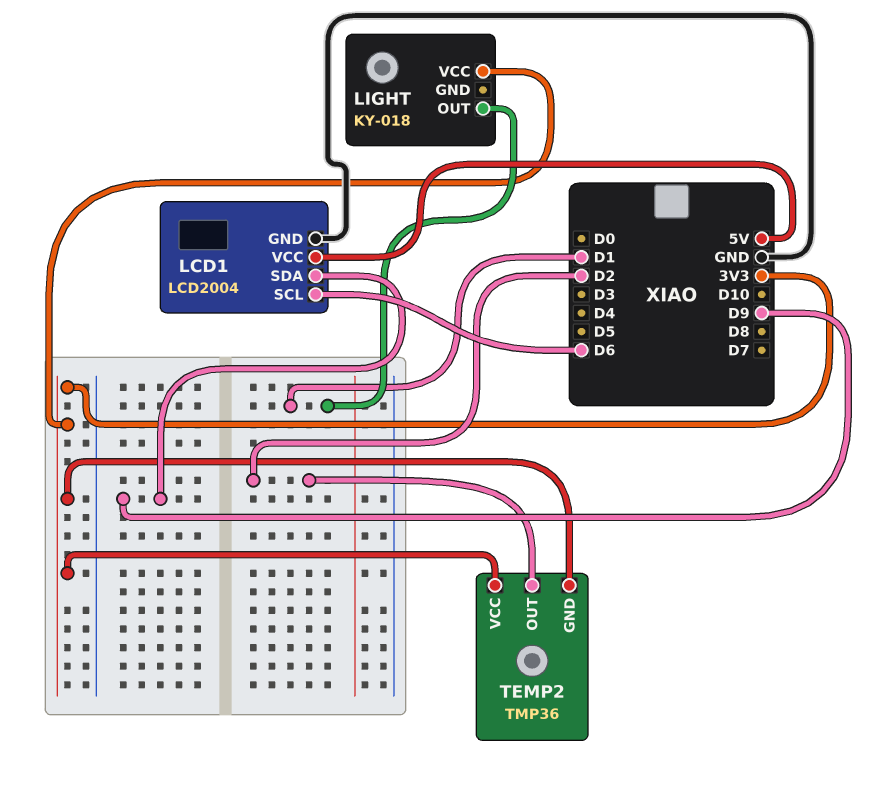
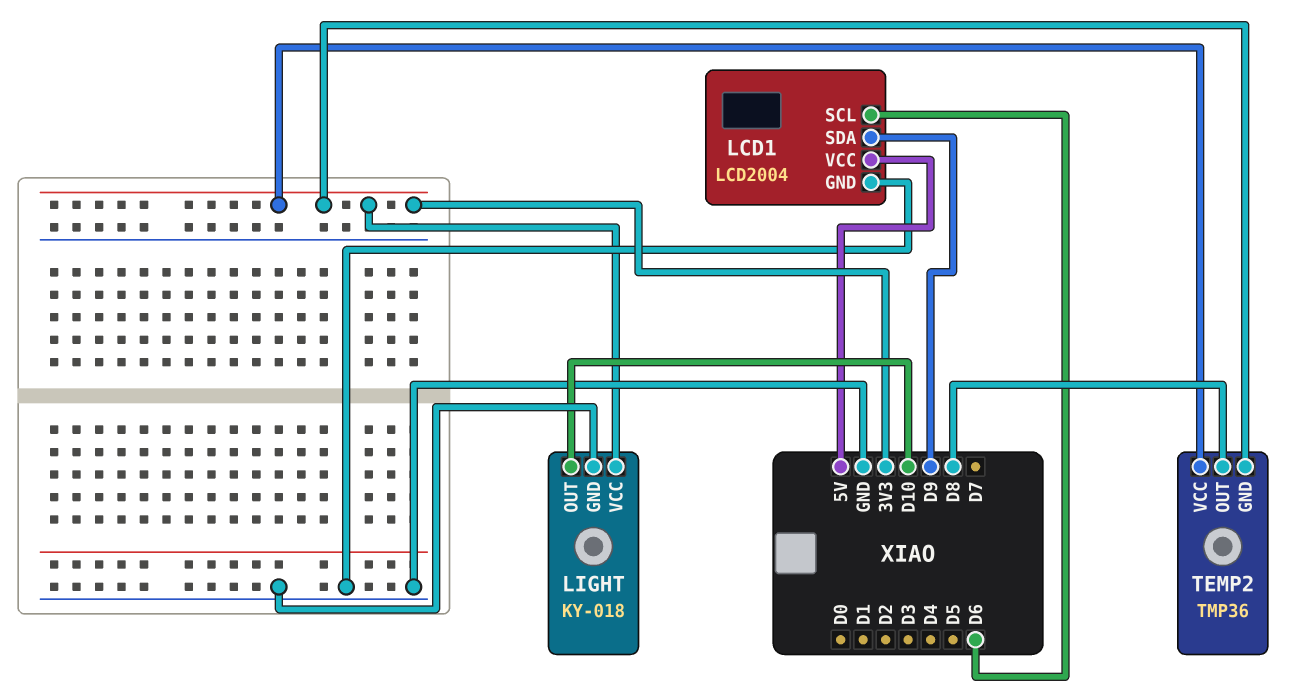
LIGHT pin GND: none -> GND
LIGHT pin OUT: D1 -> D10
TEMP2 pin OUT: D2 -> D8

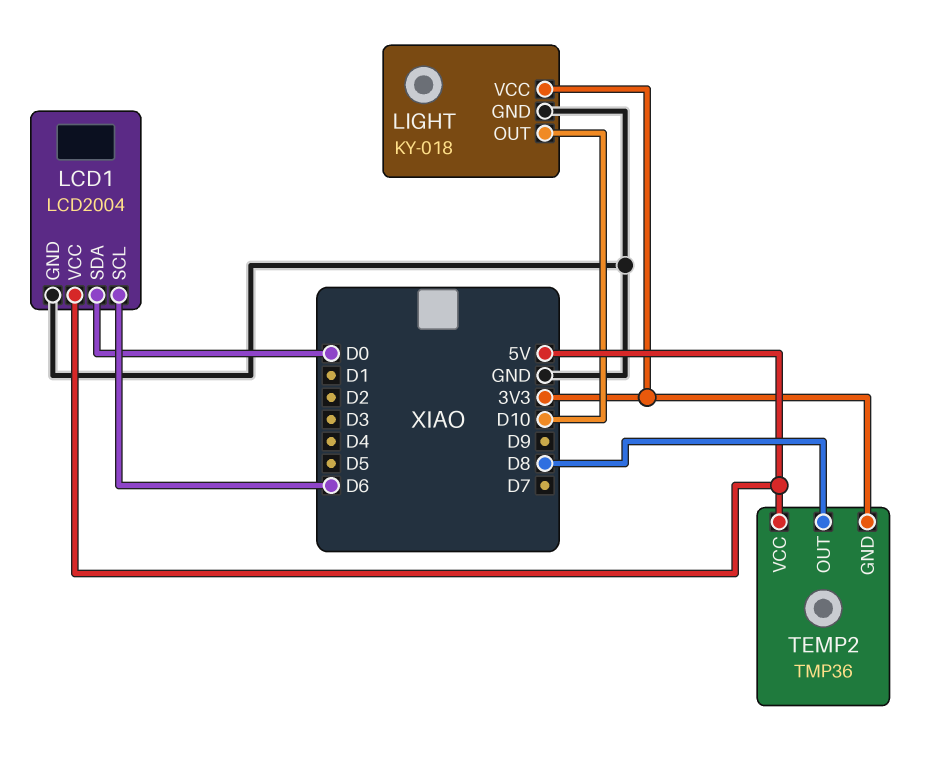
LCD1 pin SDA: D9 -> D0
TEMP2 pin VCC: 3V3 -> 5V

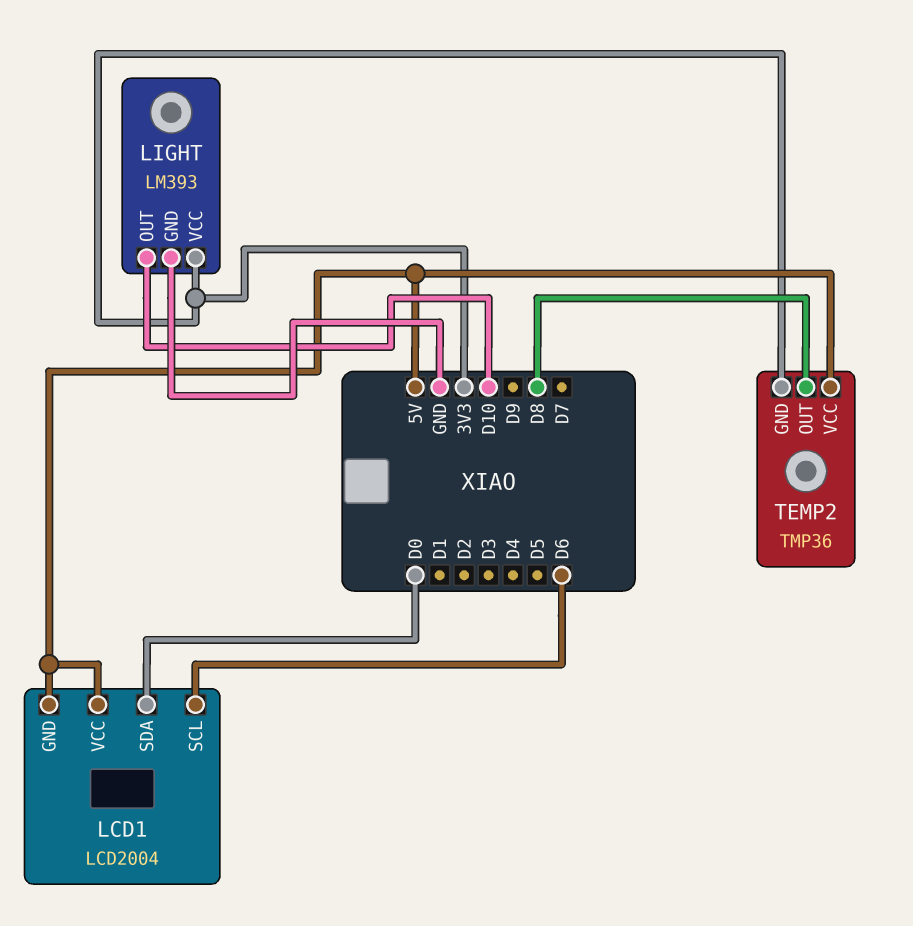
LCD1 pin GND: GND -> 5V
LIGHT: KY-018 -> LM393

